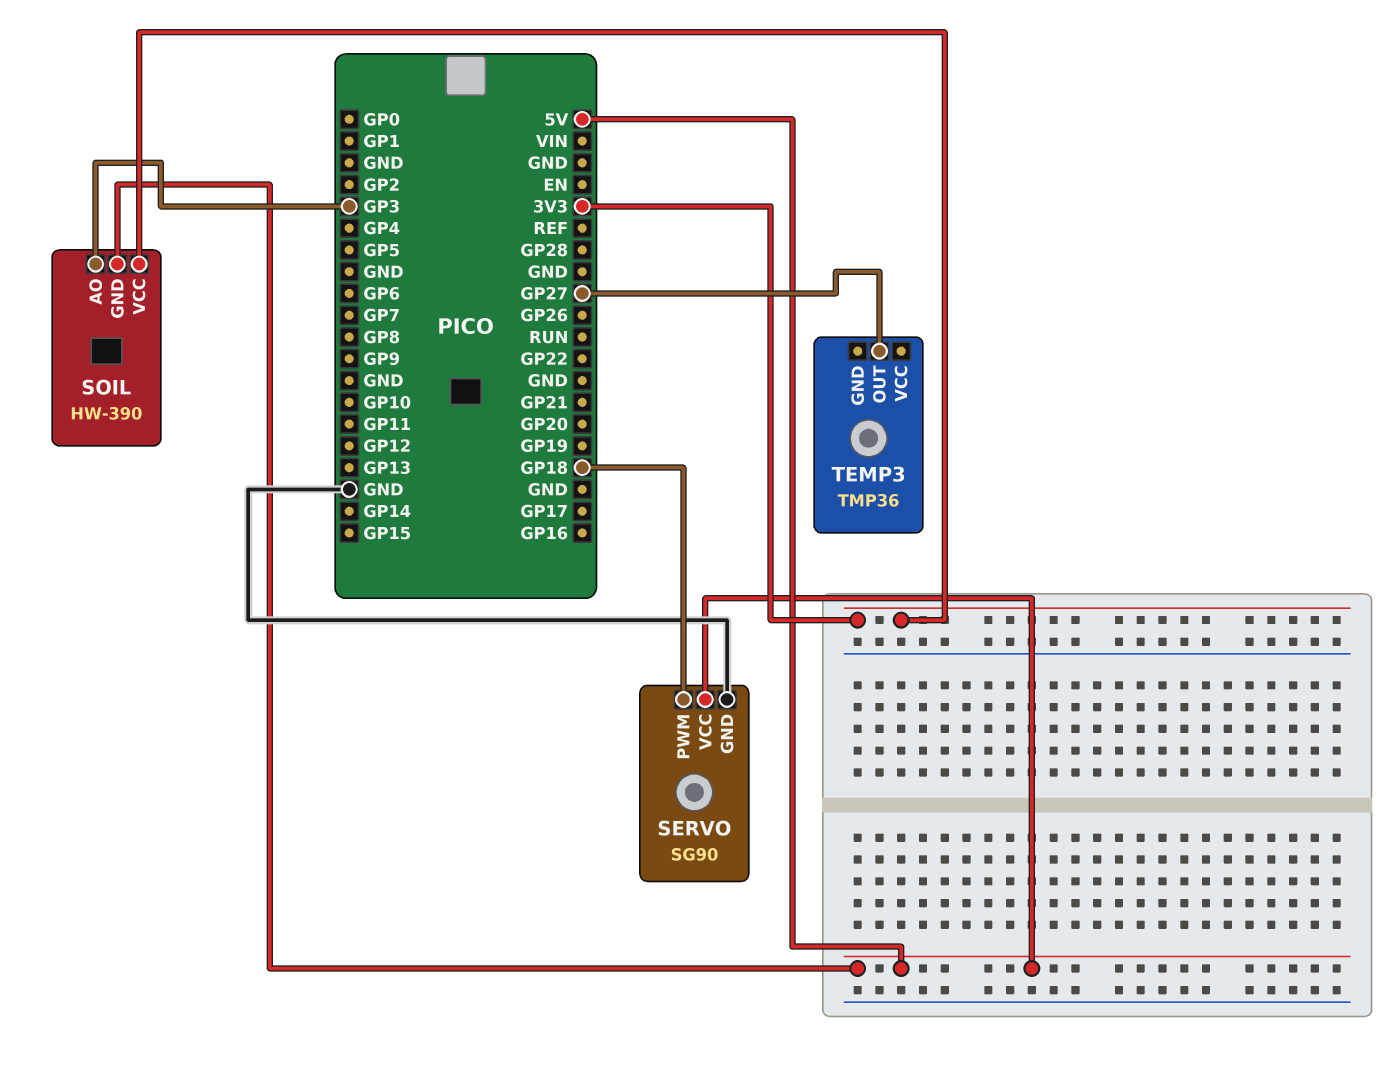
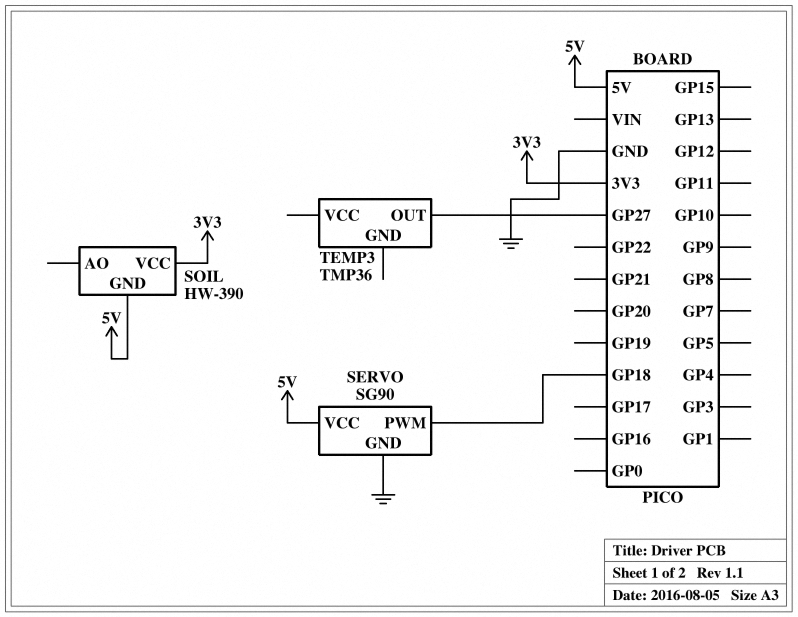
SOIL pin AO: GP3 -> none

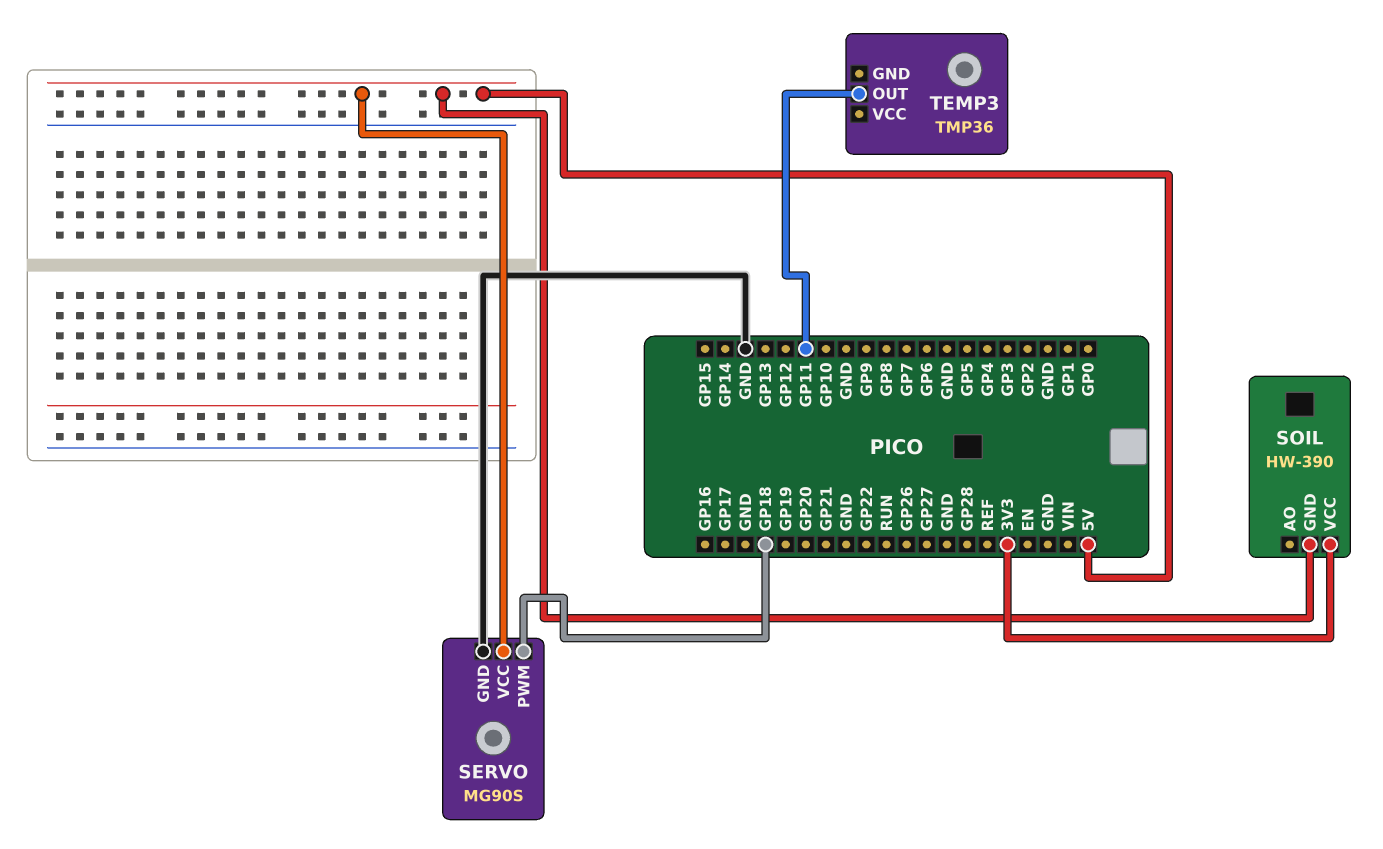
SERVO: SG90 -> MG90S
TEMP3 pin OUT: GP27 -> GP11

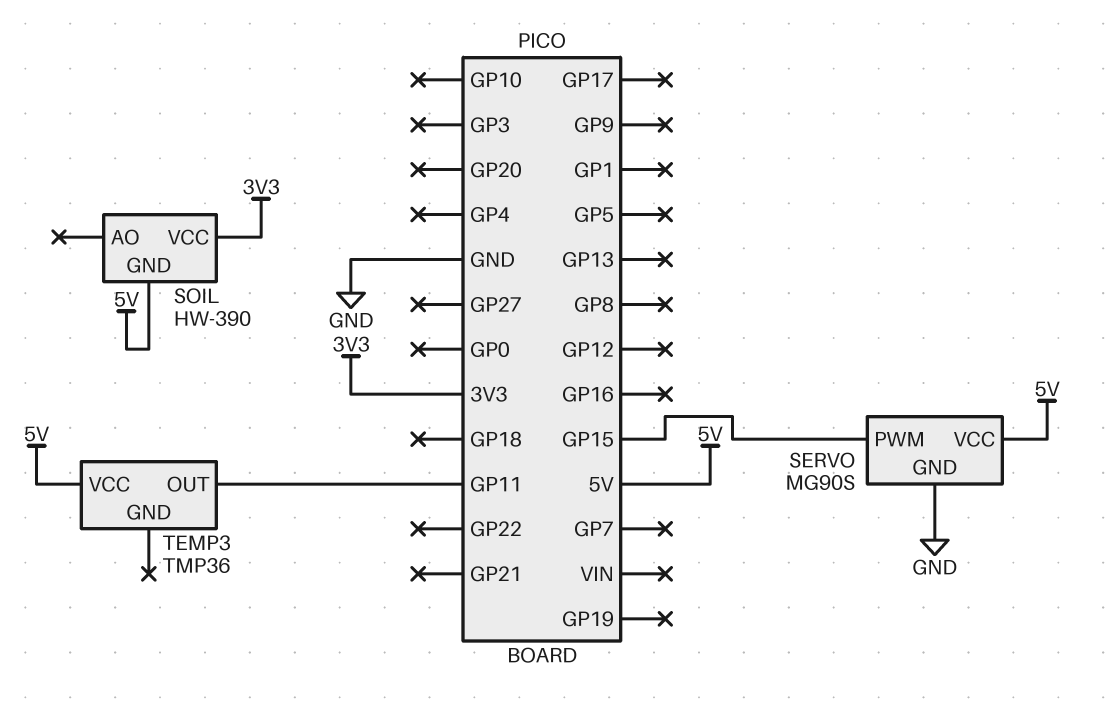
SERVO pin PWM: GP18 -> GP15
TEMP3 pin VCC: none -> 5V

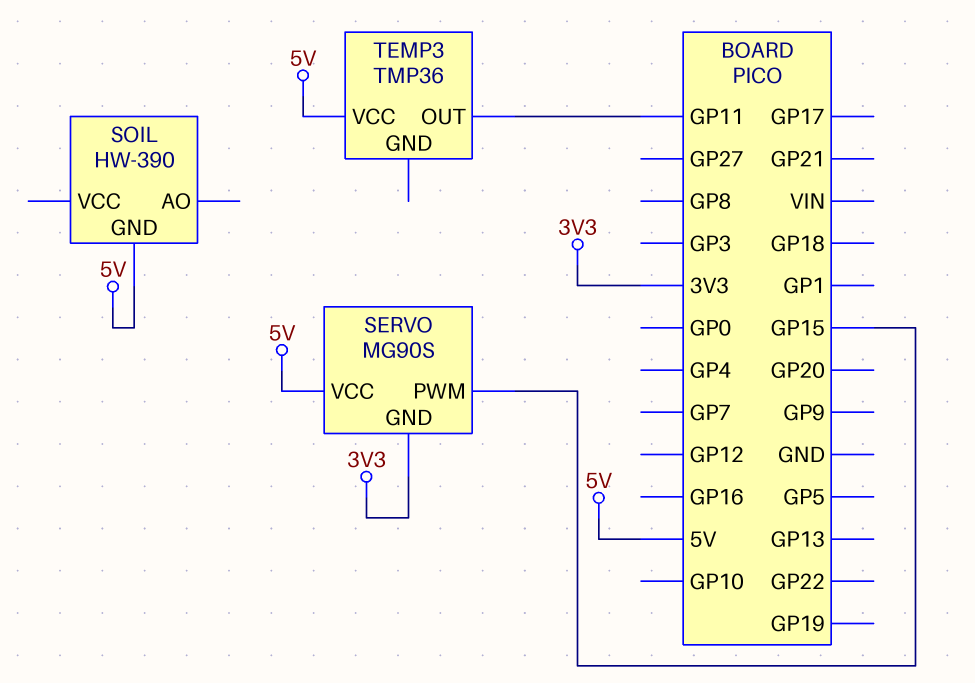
SERVO pin GND: GND -> 3V3
SOIL pin VCC: 3V3 -> none

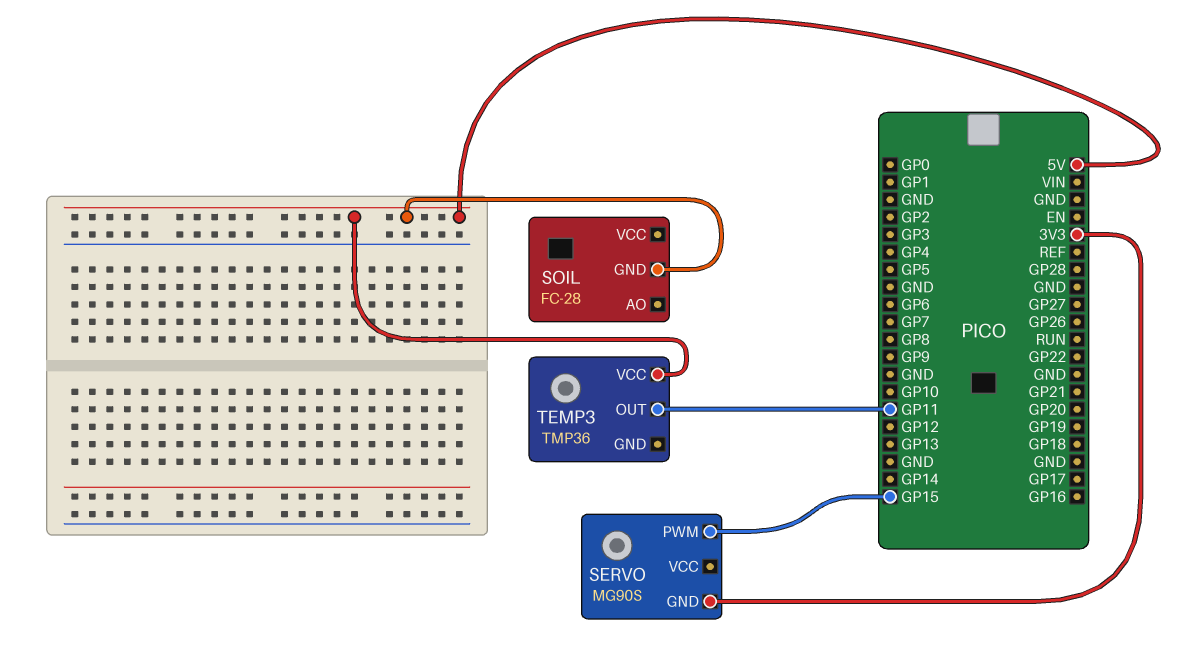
SERVO pin VCC: 5V -> none
SOIL: HW-390 -> FC-28

